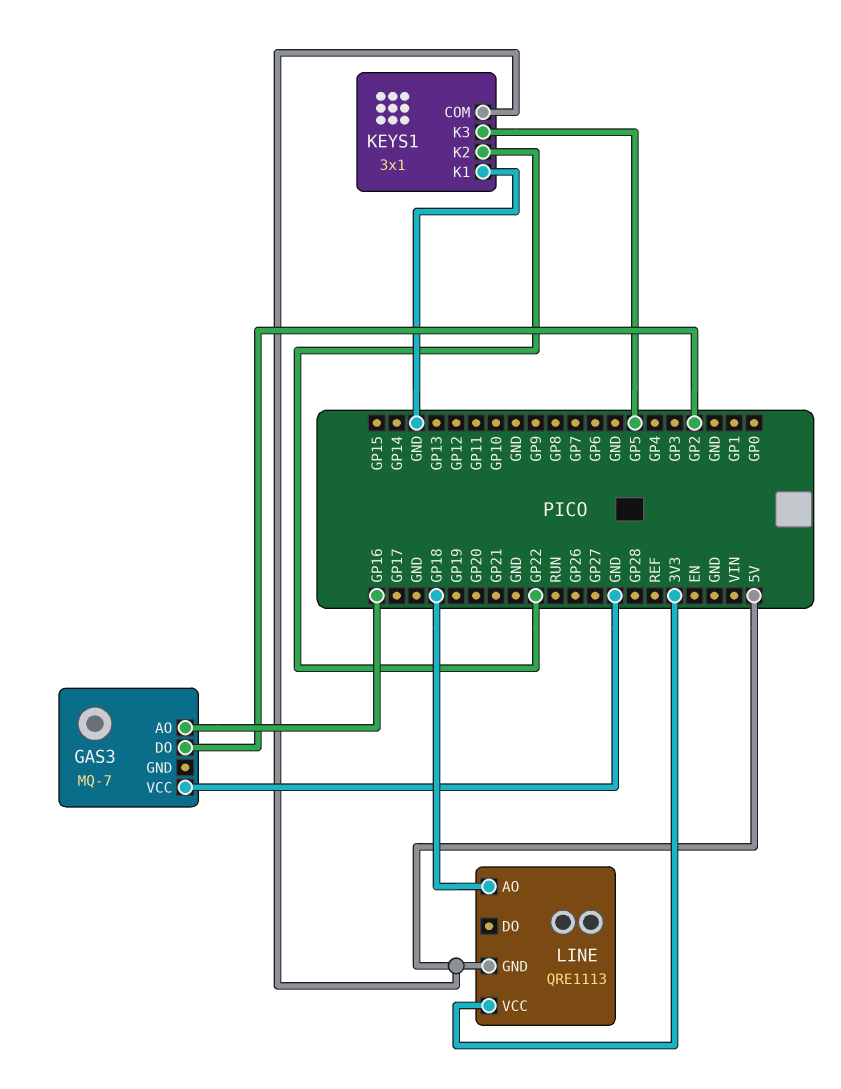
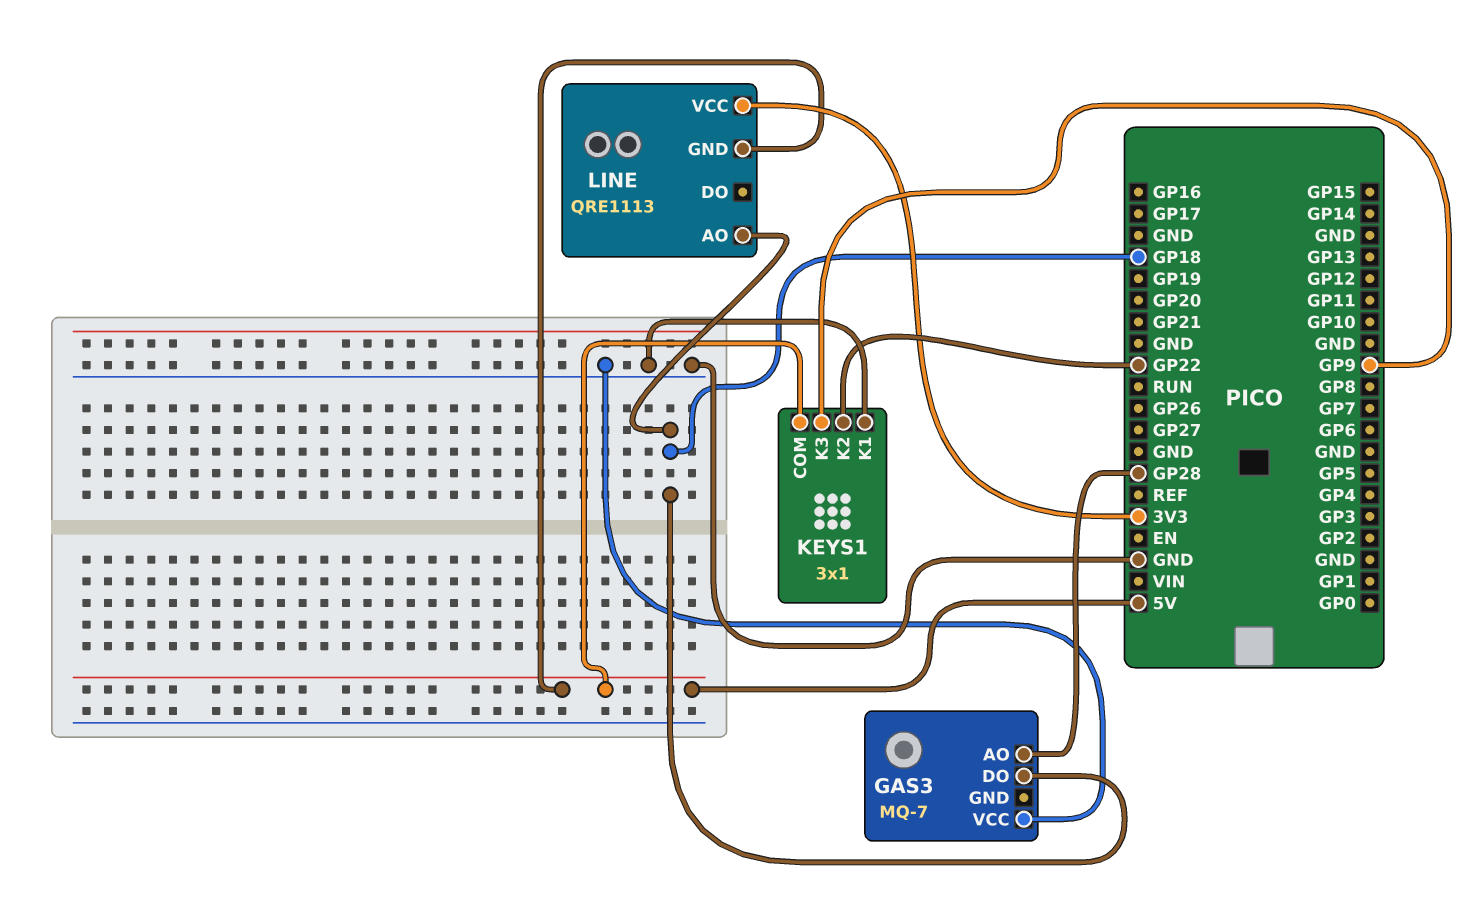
GAS3 pin AO: GP16 -> GP28
GAS3 pin DO: GP2 -> GP18
KEYS1 pin K3: GP5 -> GP9

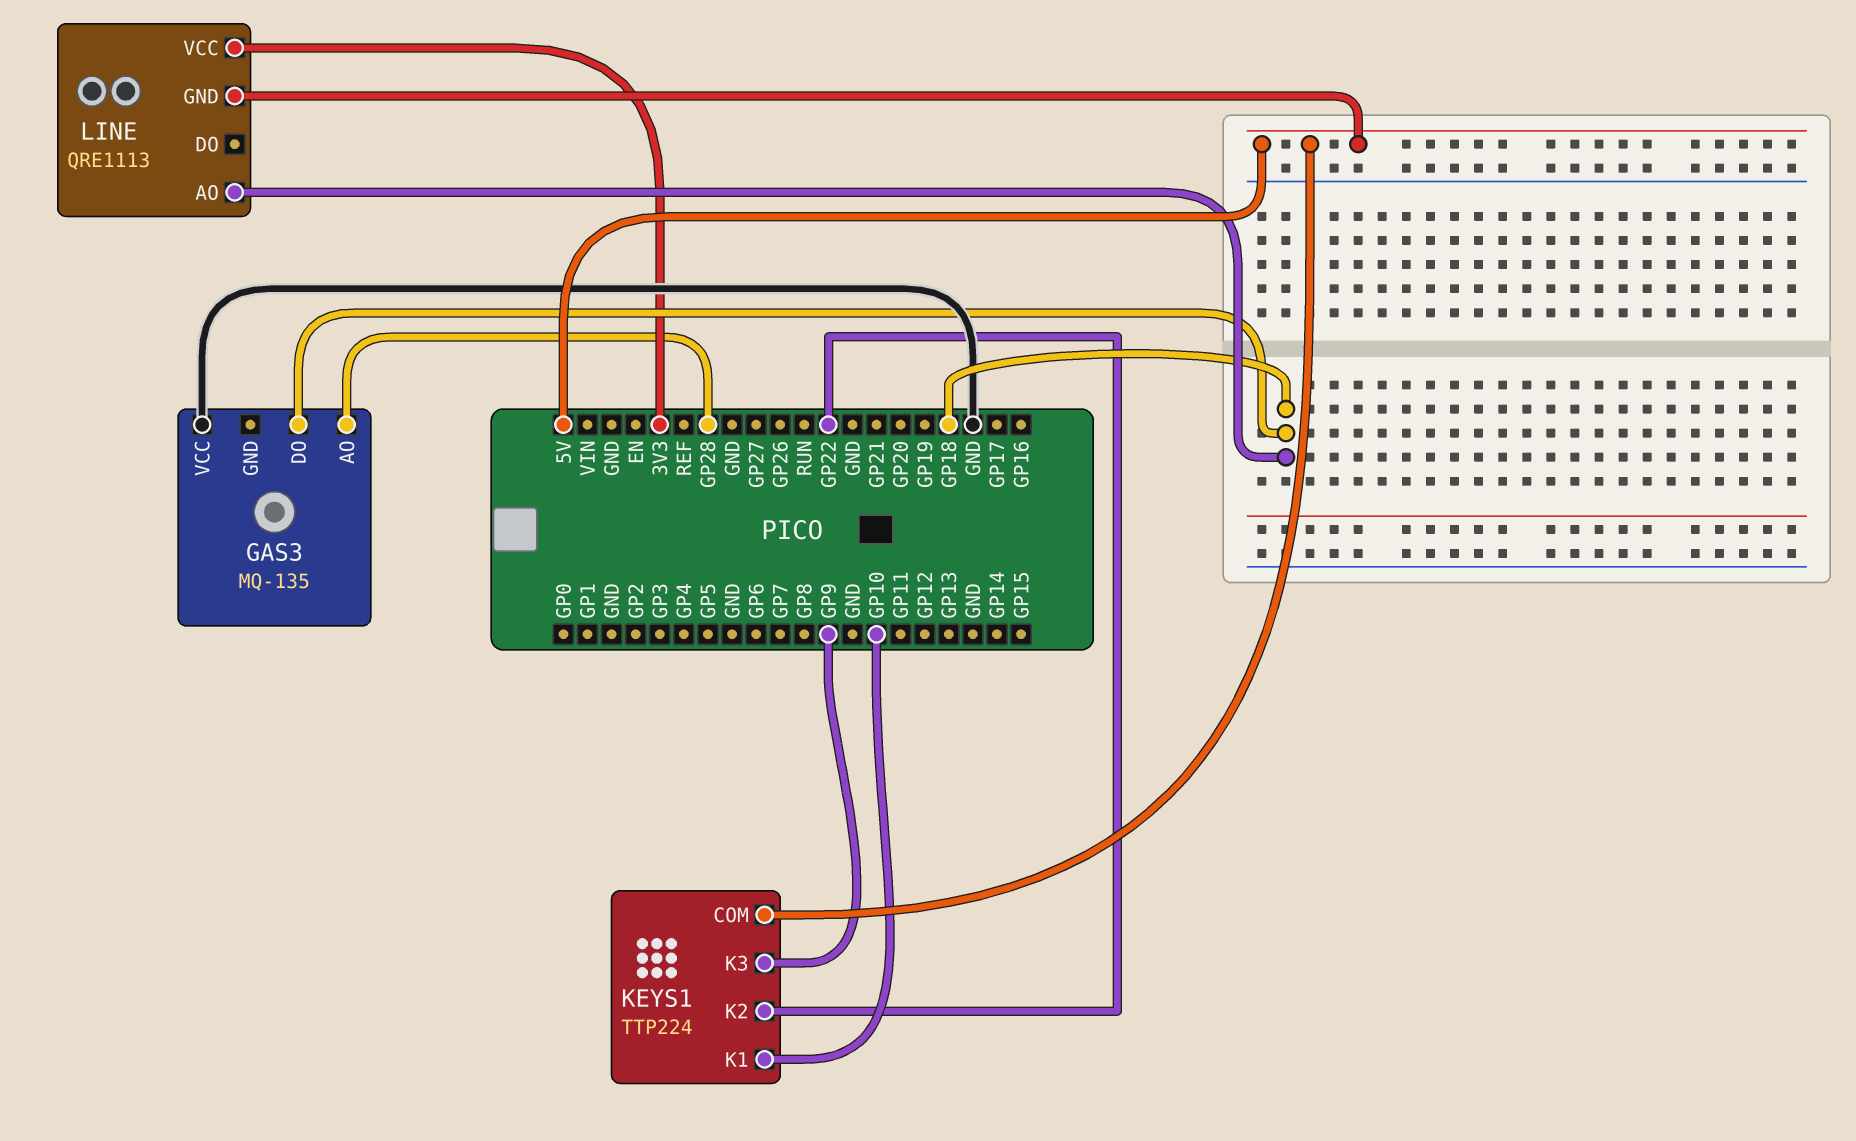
GAS3: MQ-7 -> MQ-135
KEYS1: 3x1 -> TTP224
KEYS1 pin K1: GND -> GP10

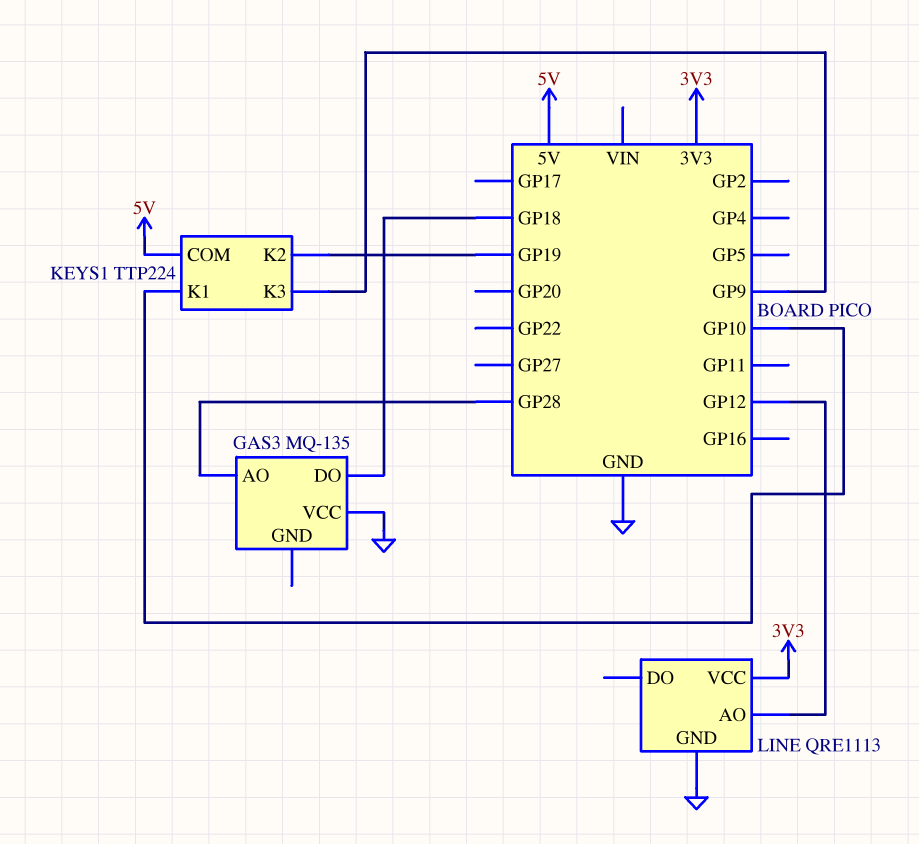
KEYS1 pin K2: GP22 -> GP19
LINE pin AO: GP18 -> GP12
LINE pin GND: 5V -> GND

